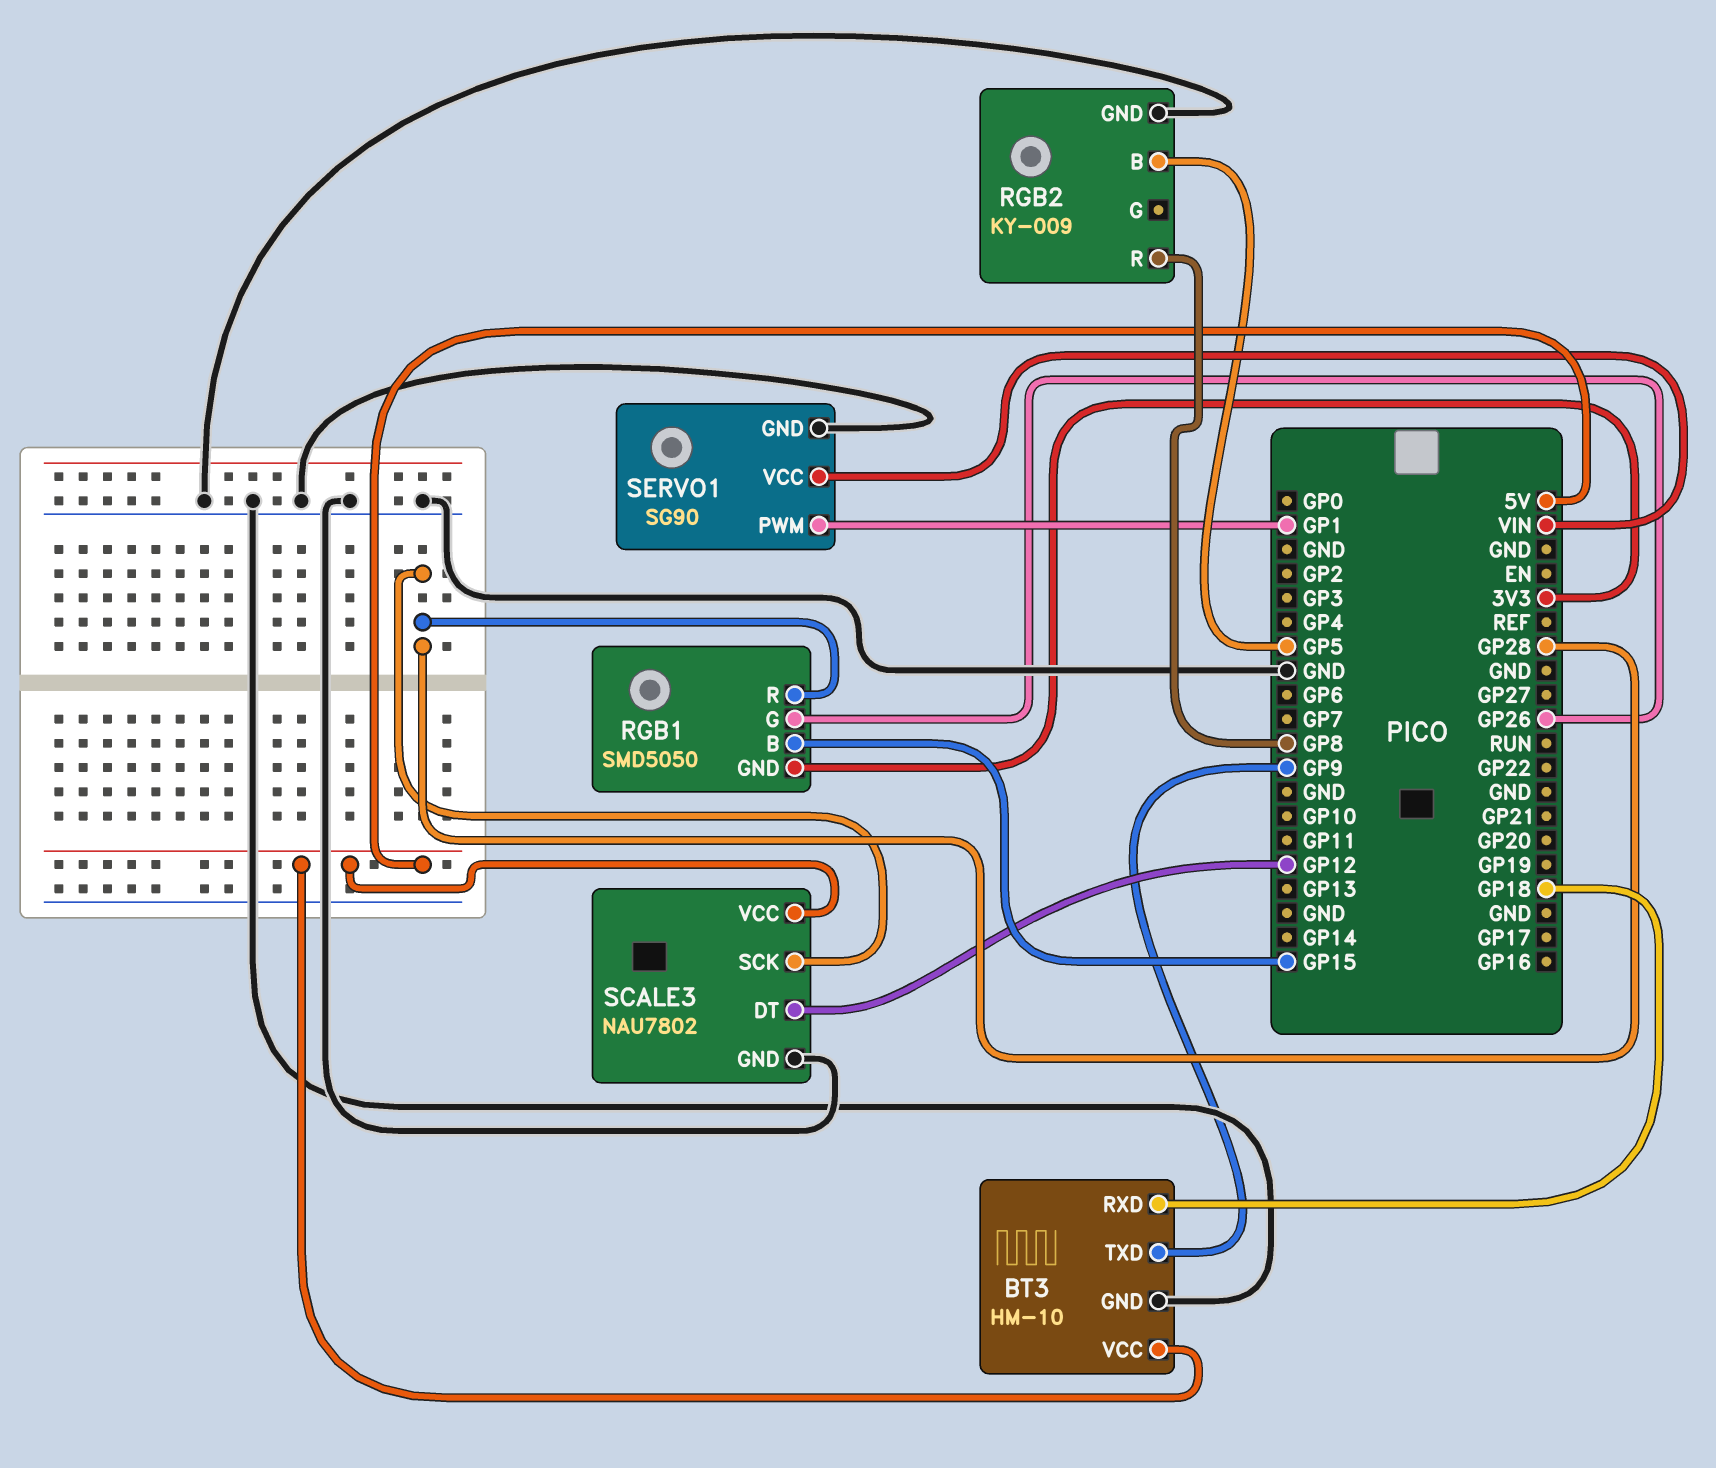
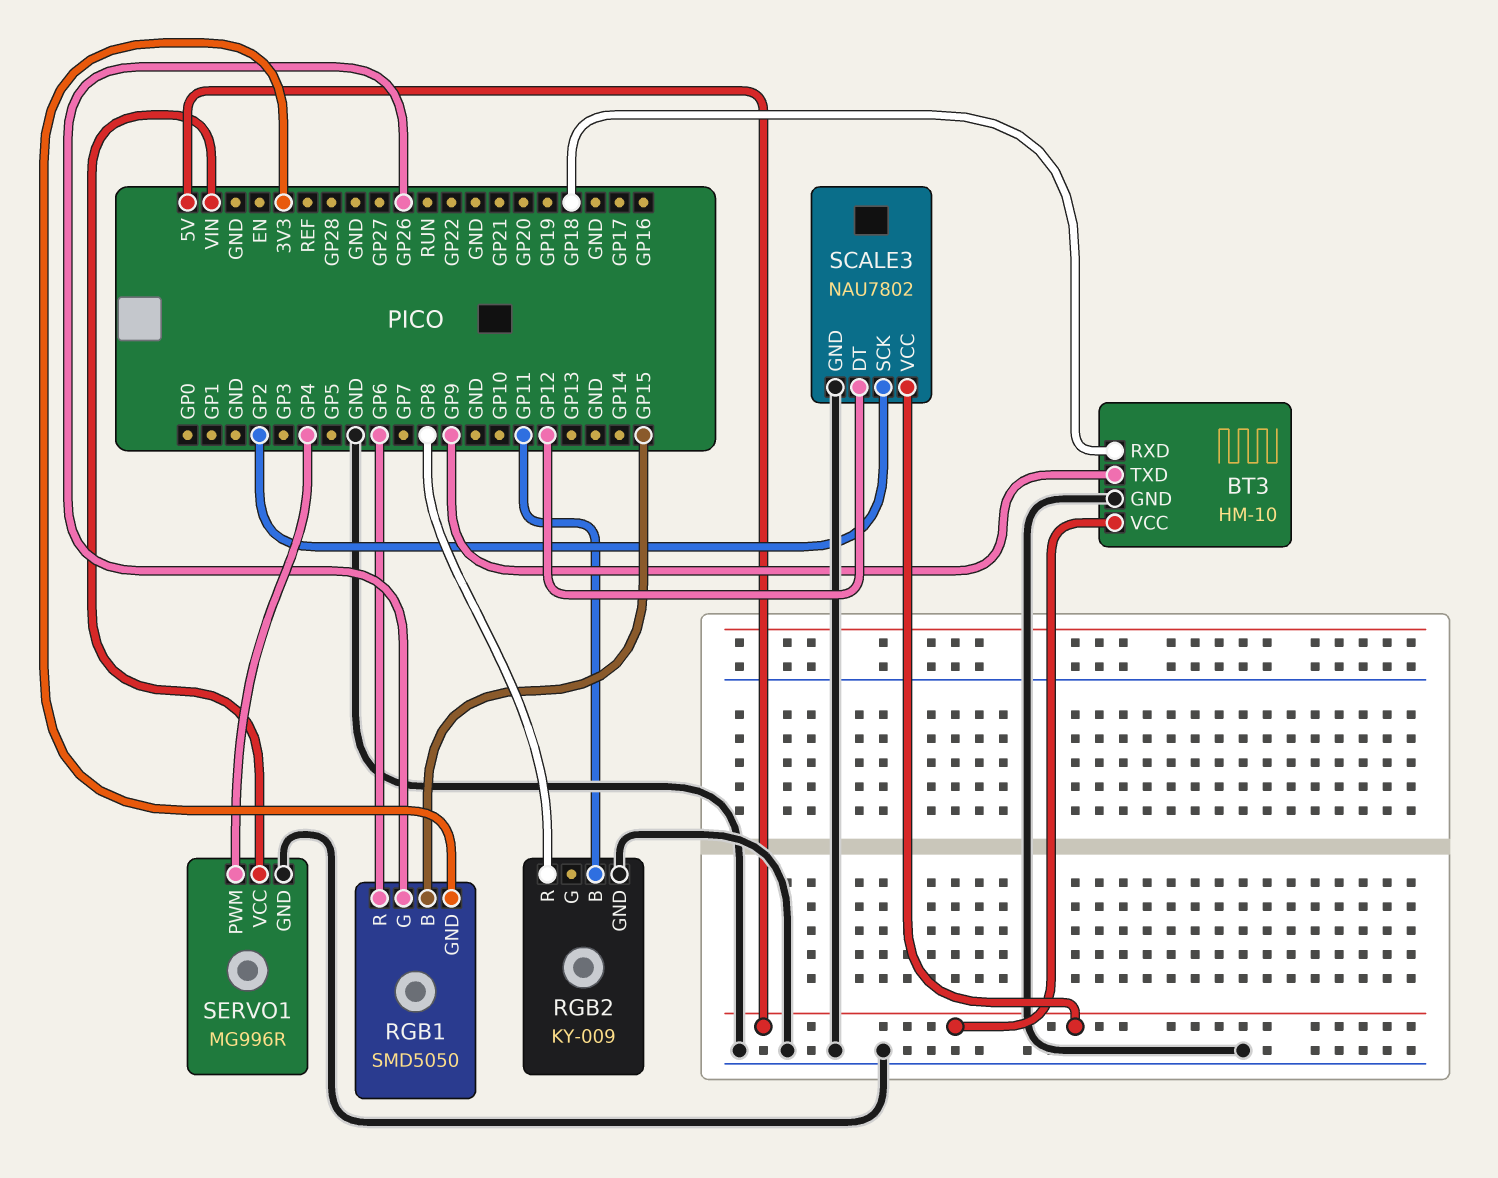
RGB1 pin R: GP28 -> GP6
RGB2 pin B: GP5 -> GP11
SCALE3 pin SCK: GP28 -> GP2
SERVO1: SG90 -> MG996R
SERVO1 pin PWM: GP1 -> GP4

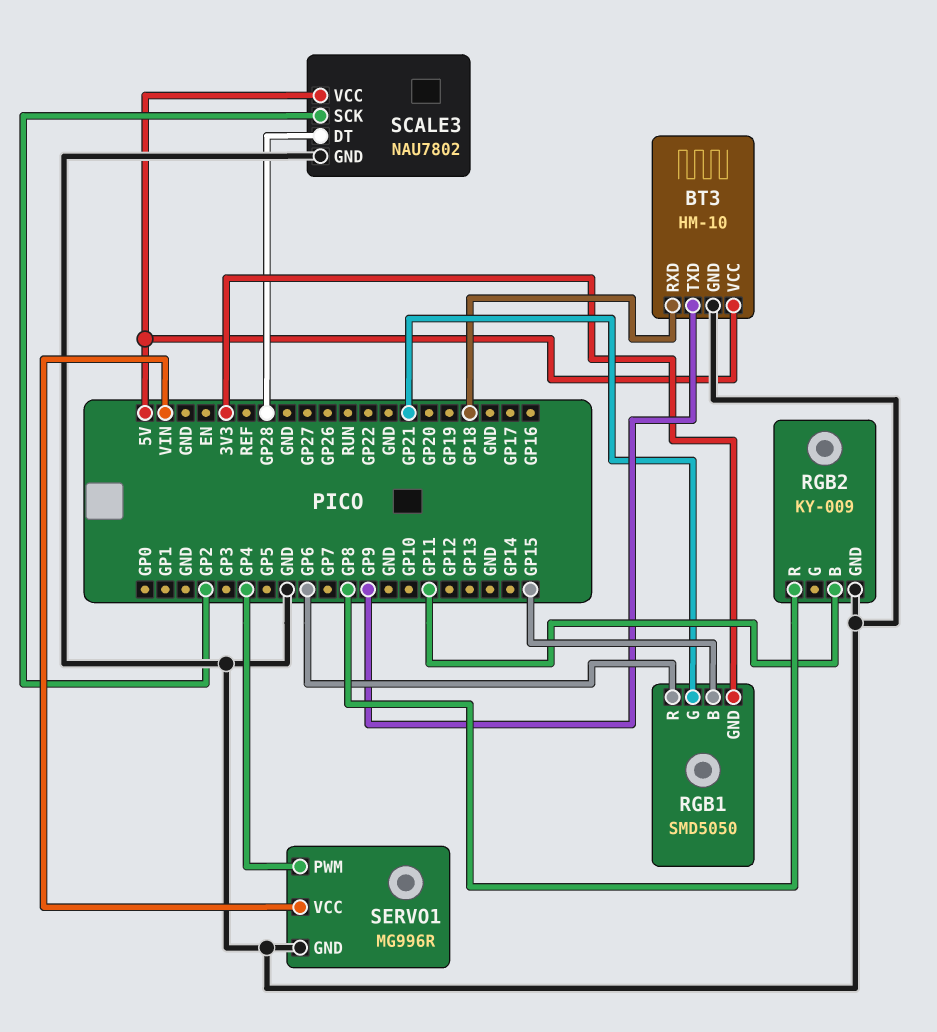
RGB1 pin G: GP26 -> GP21
SCALE3 pin DT: GP12 -> GP28

